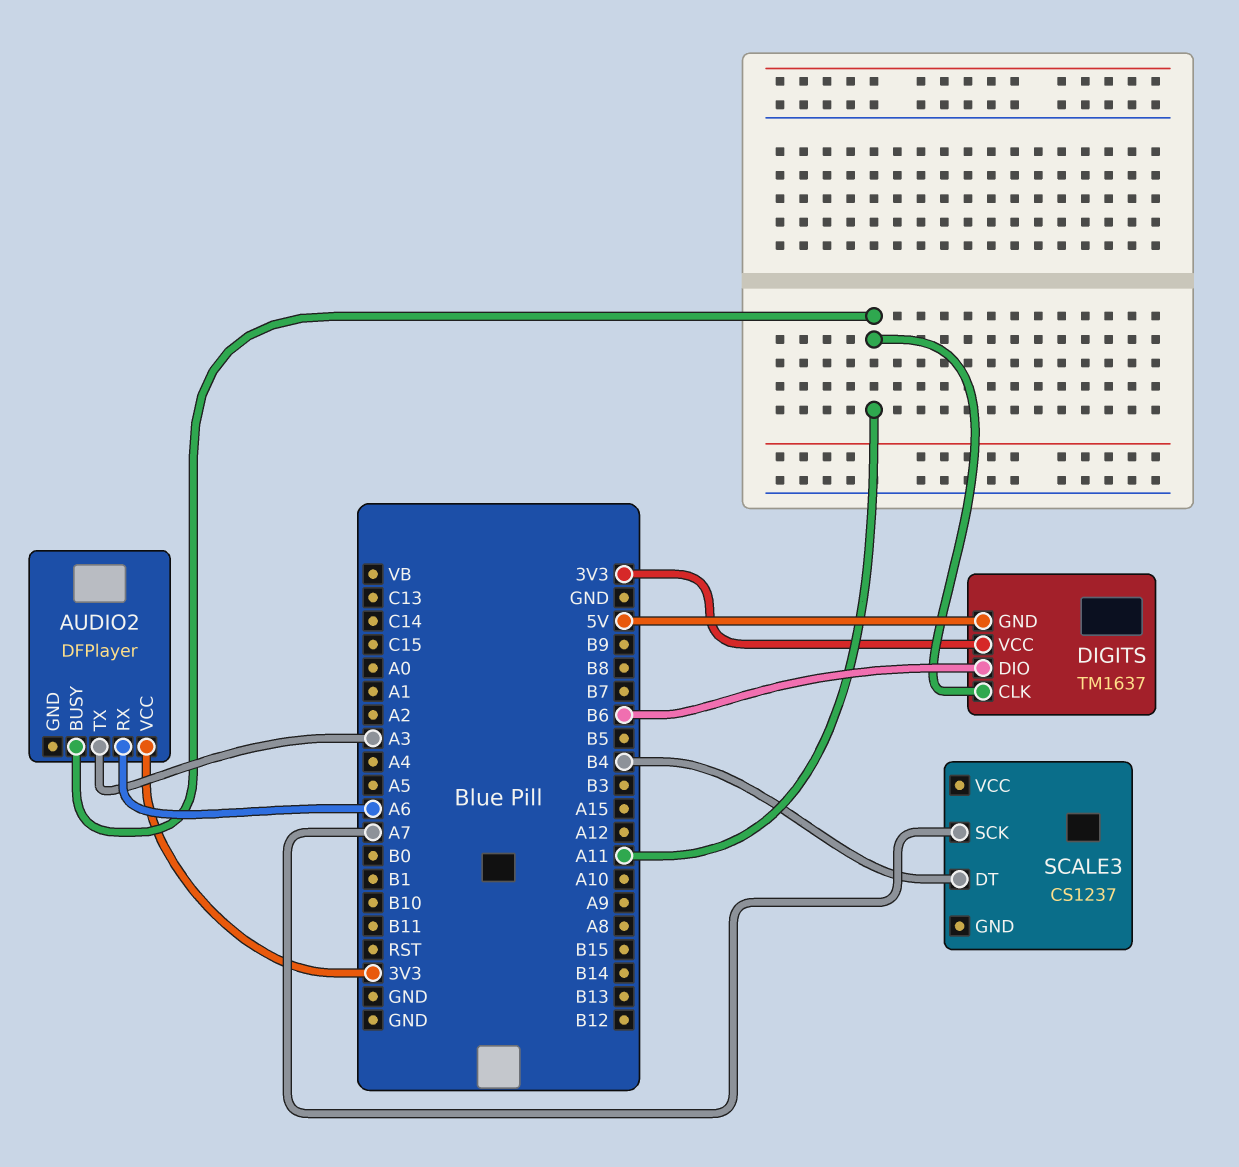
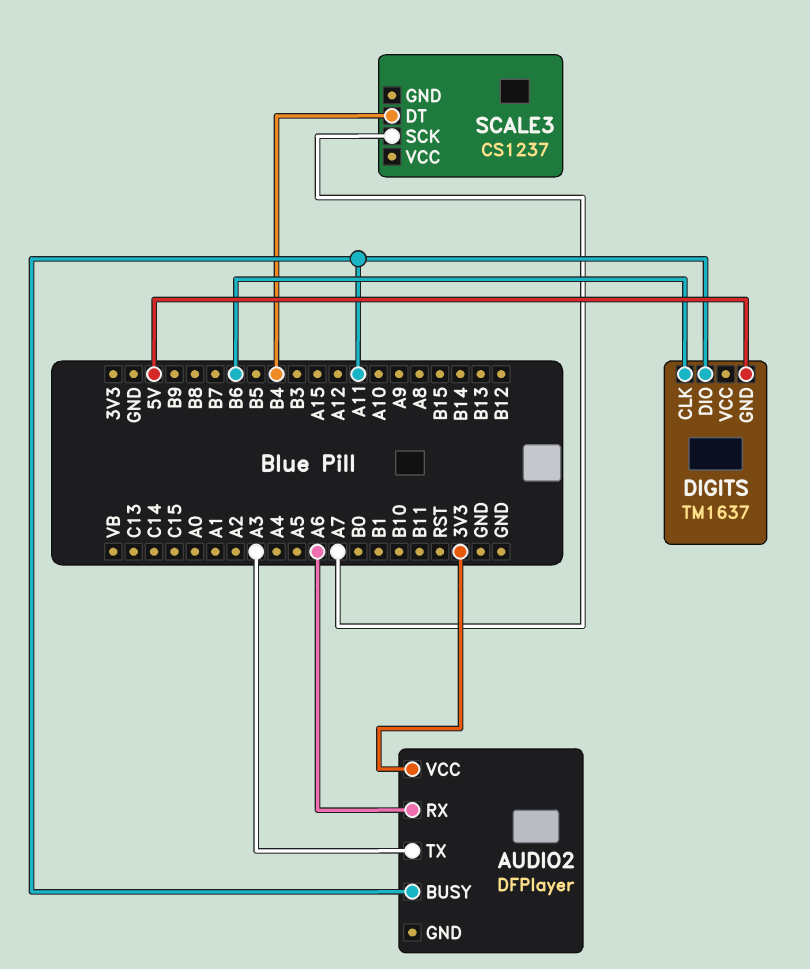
DIGITS pin CLK: A11 -> B6
DIGITS pin DIO: B6 -> A11
DIGITS pin VCC: 3V3 -> none

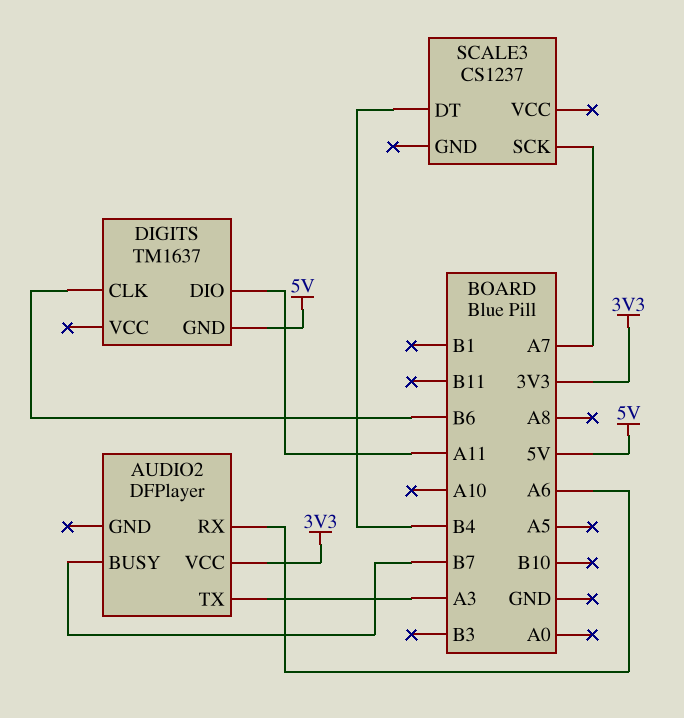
AUDIO2 pin BUSY: A11 -> B7

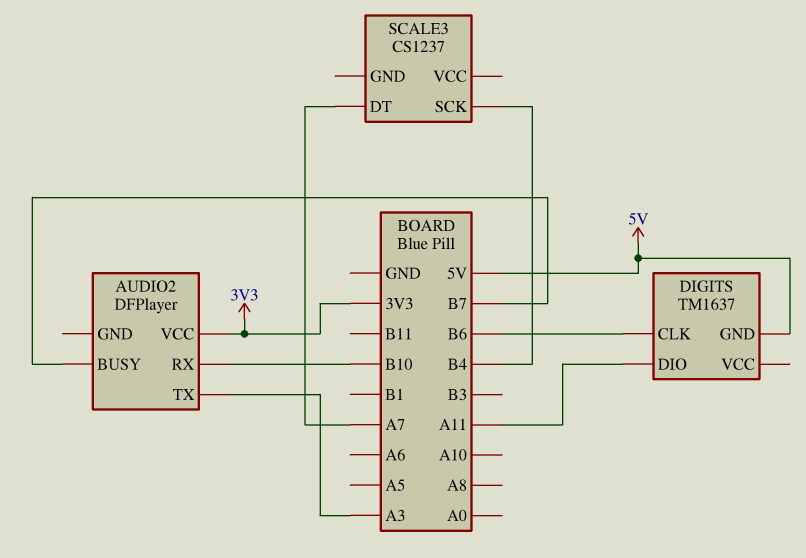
AUDIO2 pin RX: A6 -> B10
SCALE3 pin DT: B4 -> A7
SCALE3 pin SCK: A7 -> B4

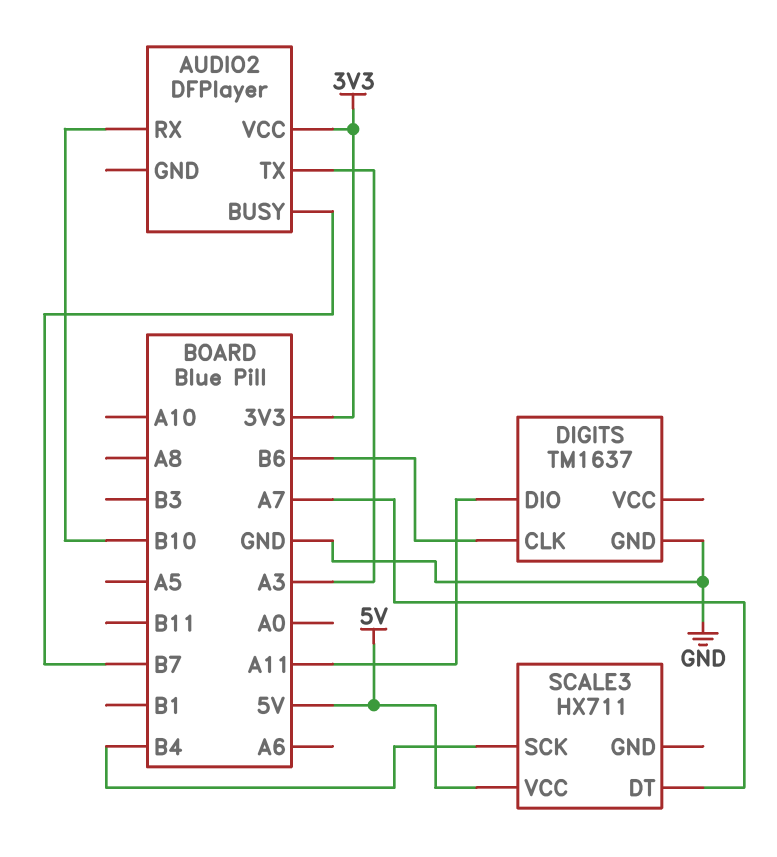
DIGITS pin GND: 5V -> GND
SCALE3: CS1237 -> HX711
SCALE3 pin VCC: none -> 5V

